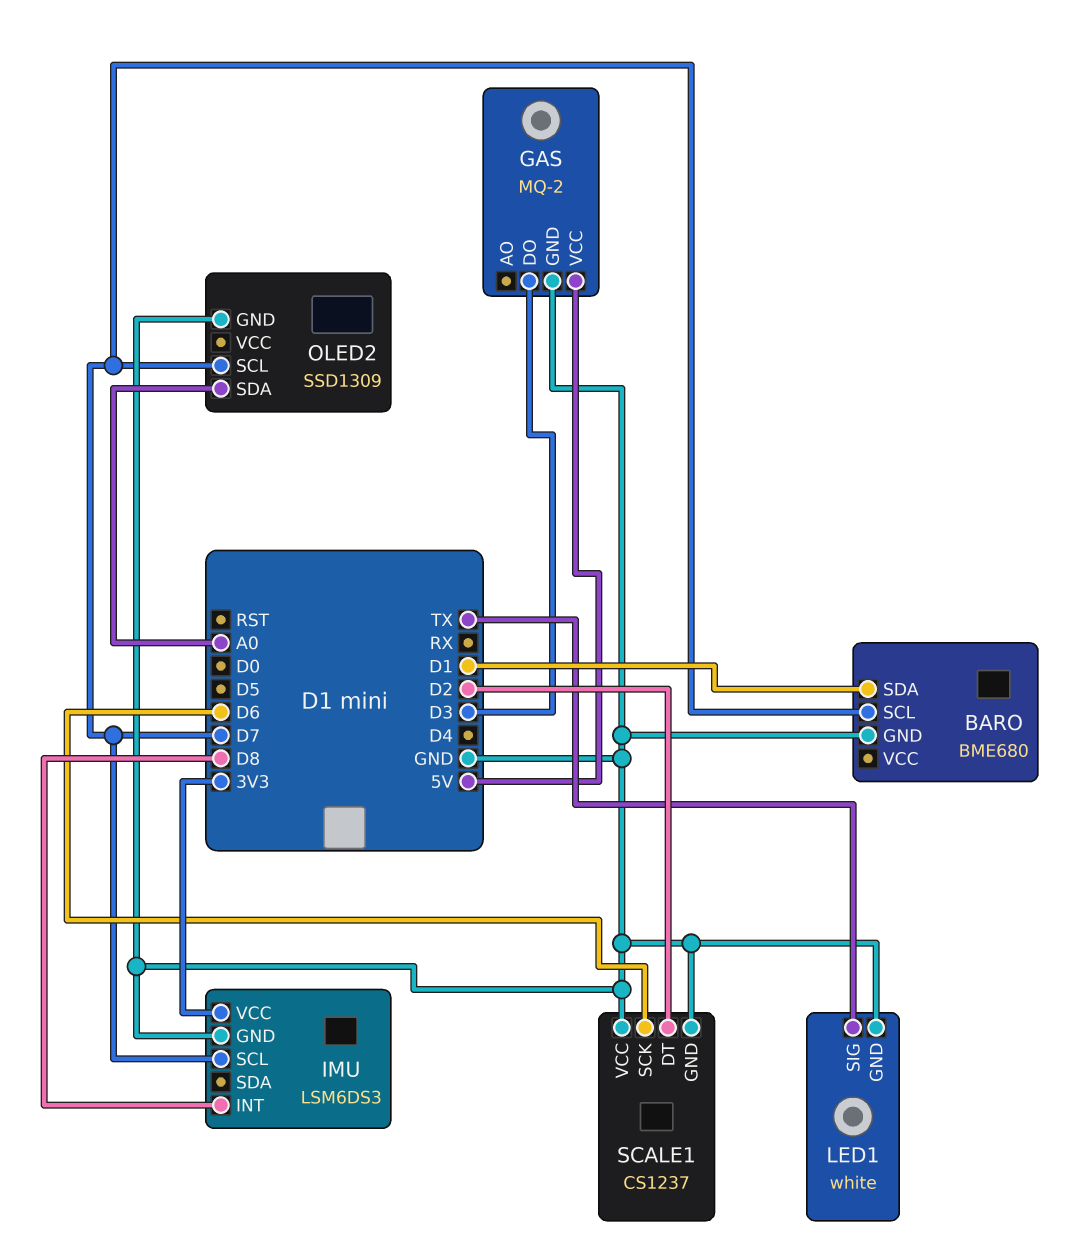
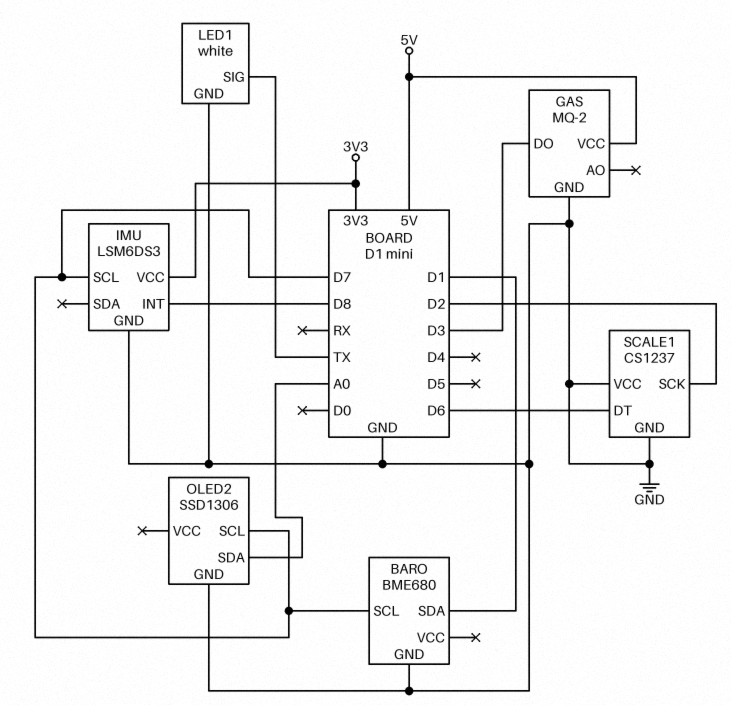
OLED2: SSD1309 -> SSD1306
SCALE1 pin DT: D2 -> D6
SCALE1 pin SCK: D6 -> D2

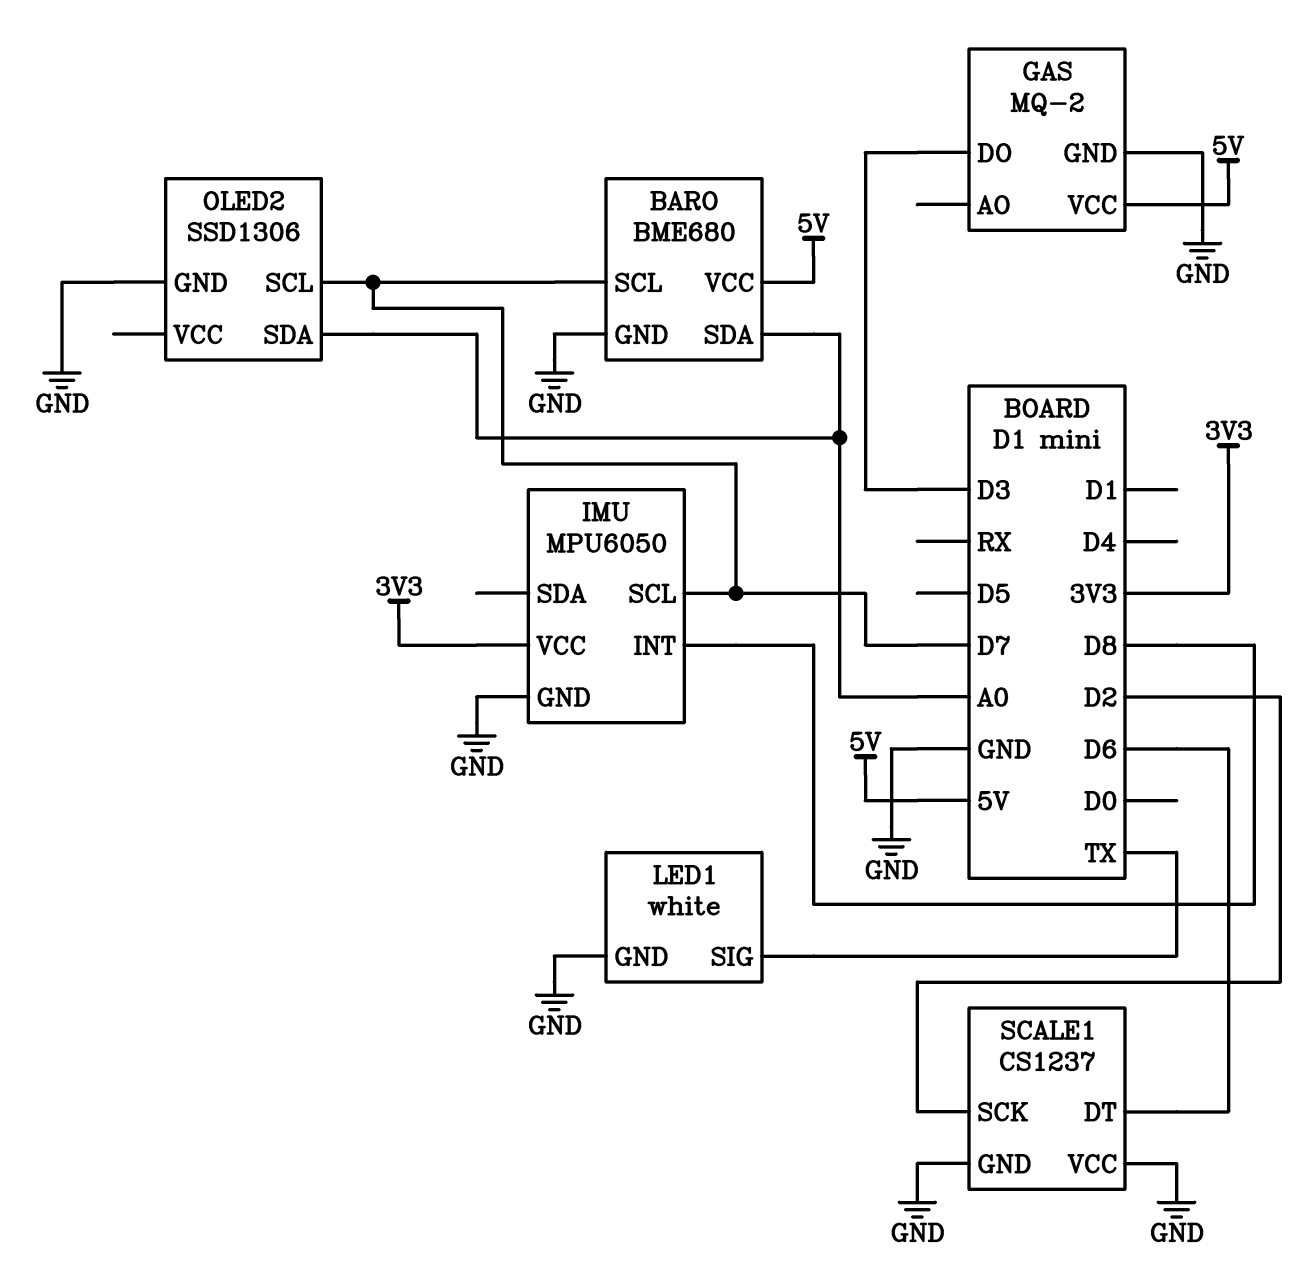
BARO pin SDA: D1 -> A0
BARO pin VCC: none -> 5V
IMU: LSM6DS3 -> MPU6050

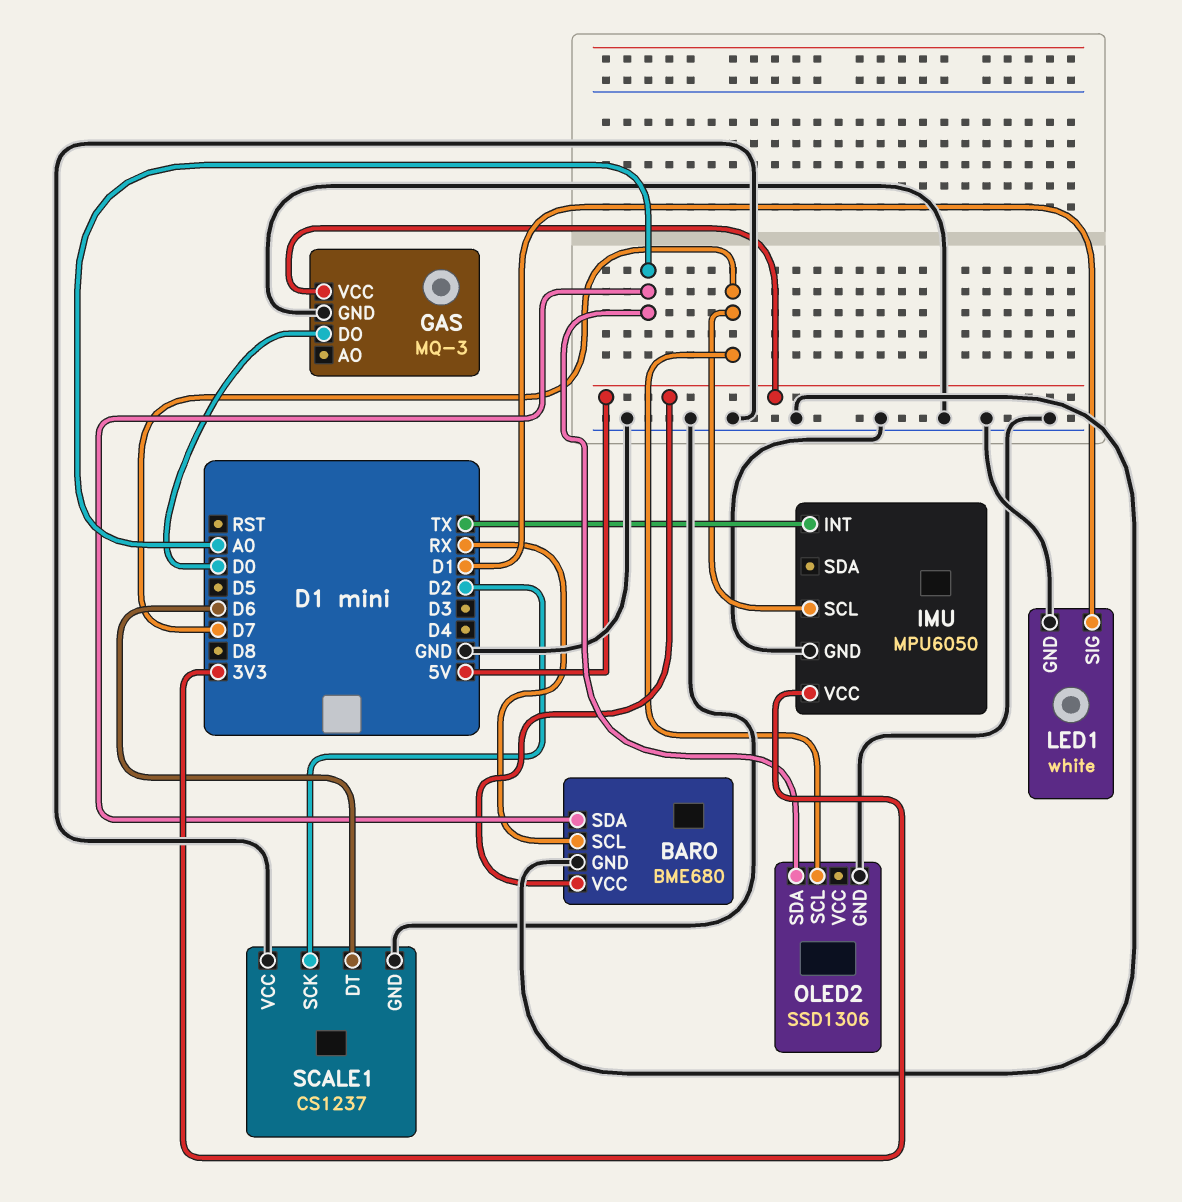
BARO pin SCL: D7 -> RX
GAS: MQ-2 -> MQ-3
GAS pin DO: D3 -> D0
IMU pin INT: D8 -> TX
LED1 pin SIG: TX -> D1

